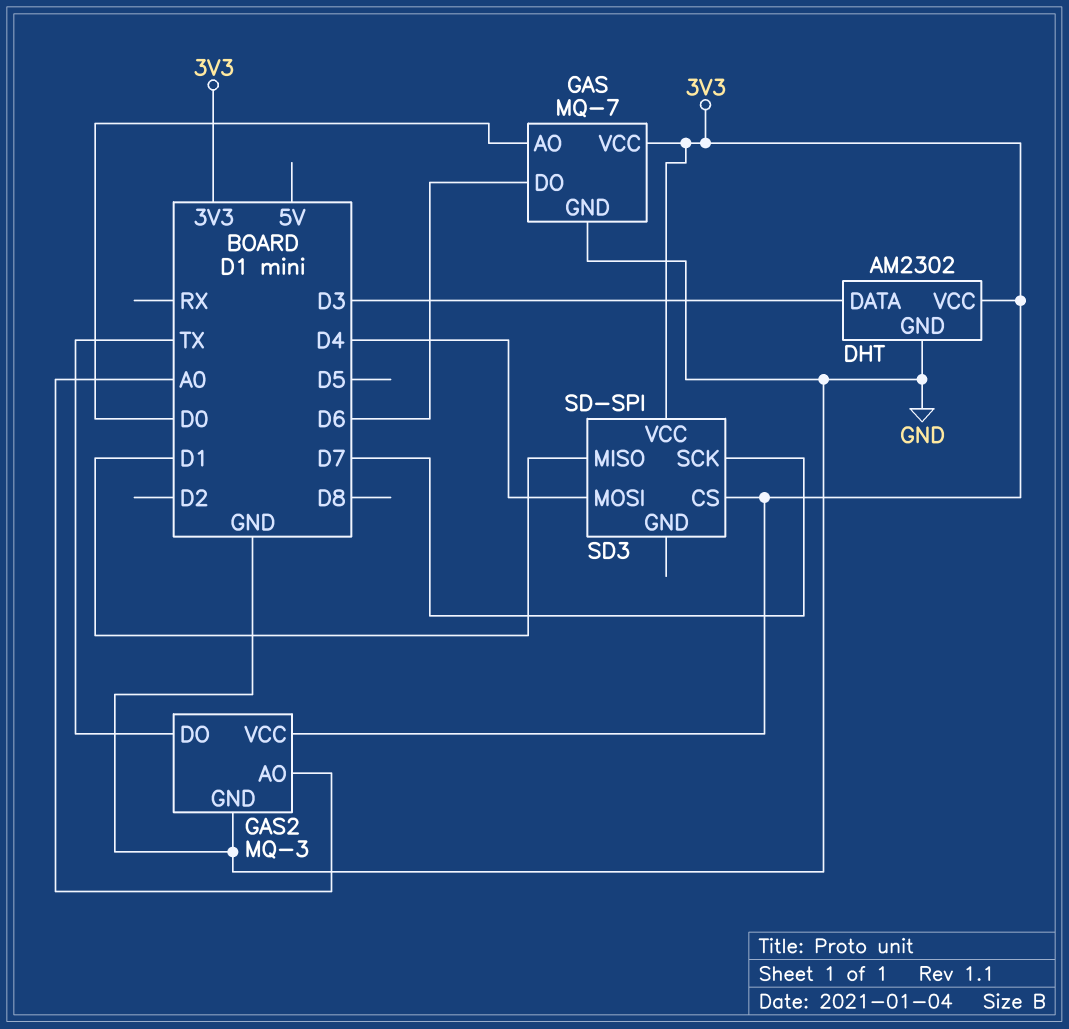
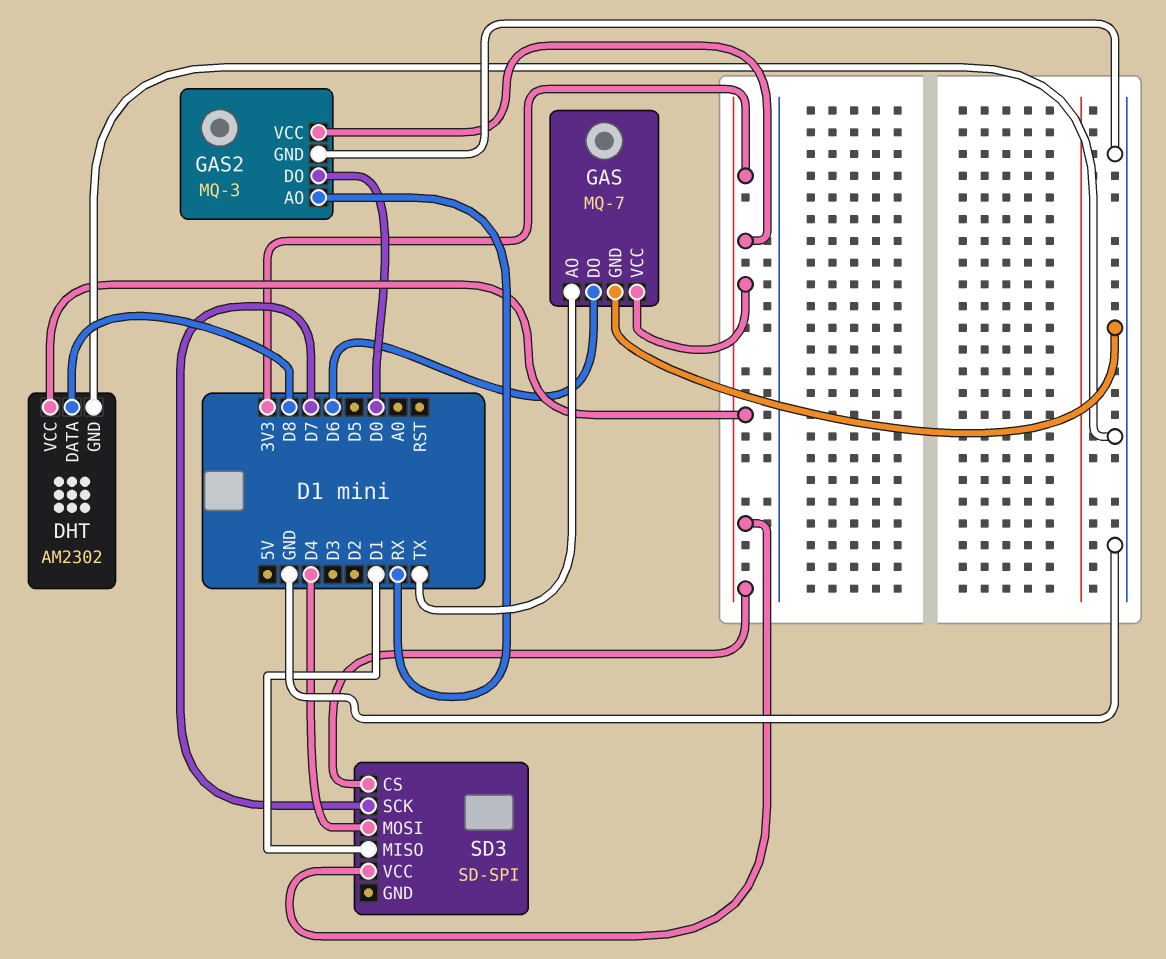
DHT pin DATA: D3 -> D8
GAS pin AO: D0 -> TX
GAS2 pin AO: A0 -> RX
GAS2 pin DO: TX -> D0

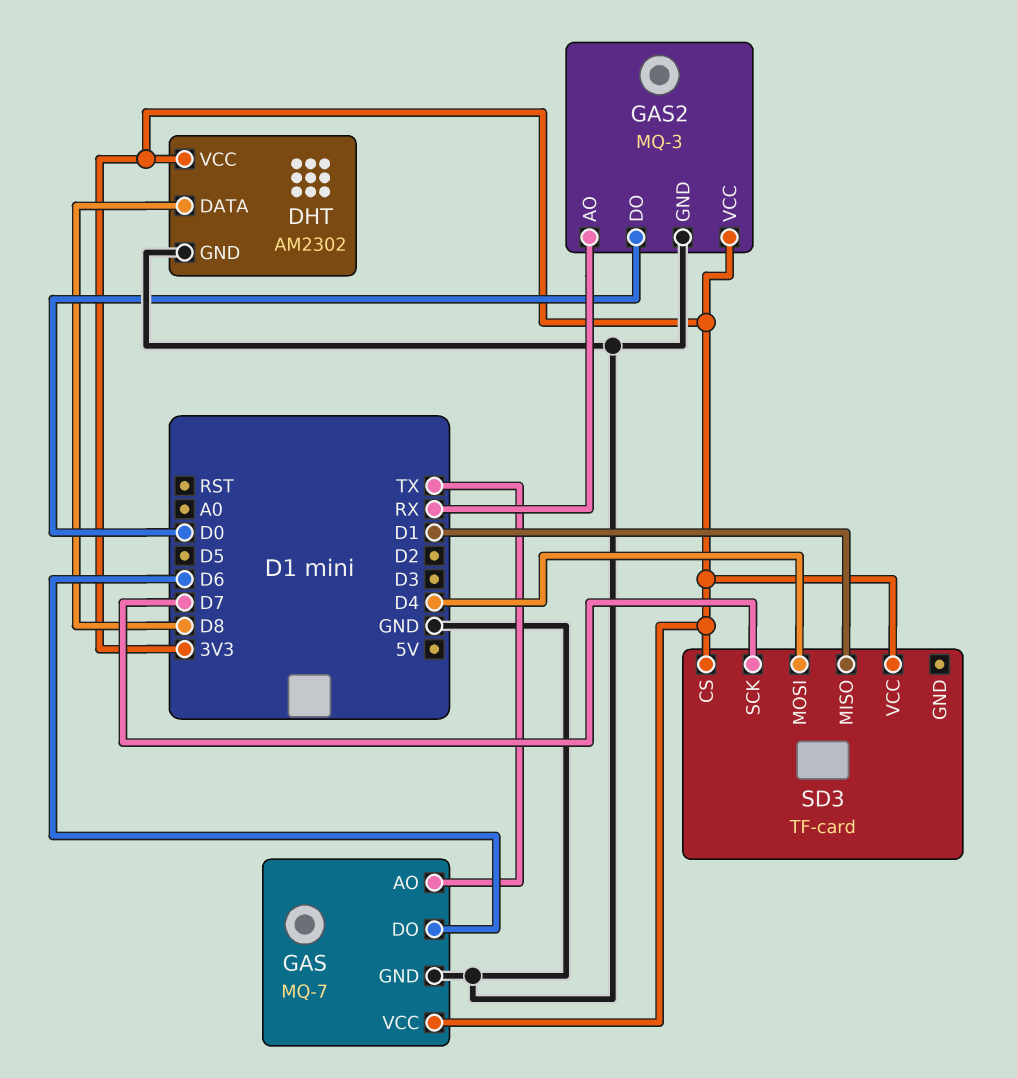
SD3: SD-SPI -> TF-card

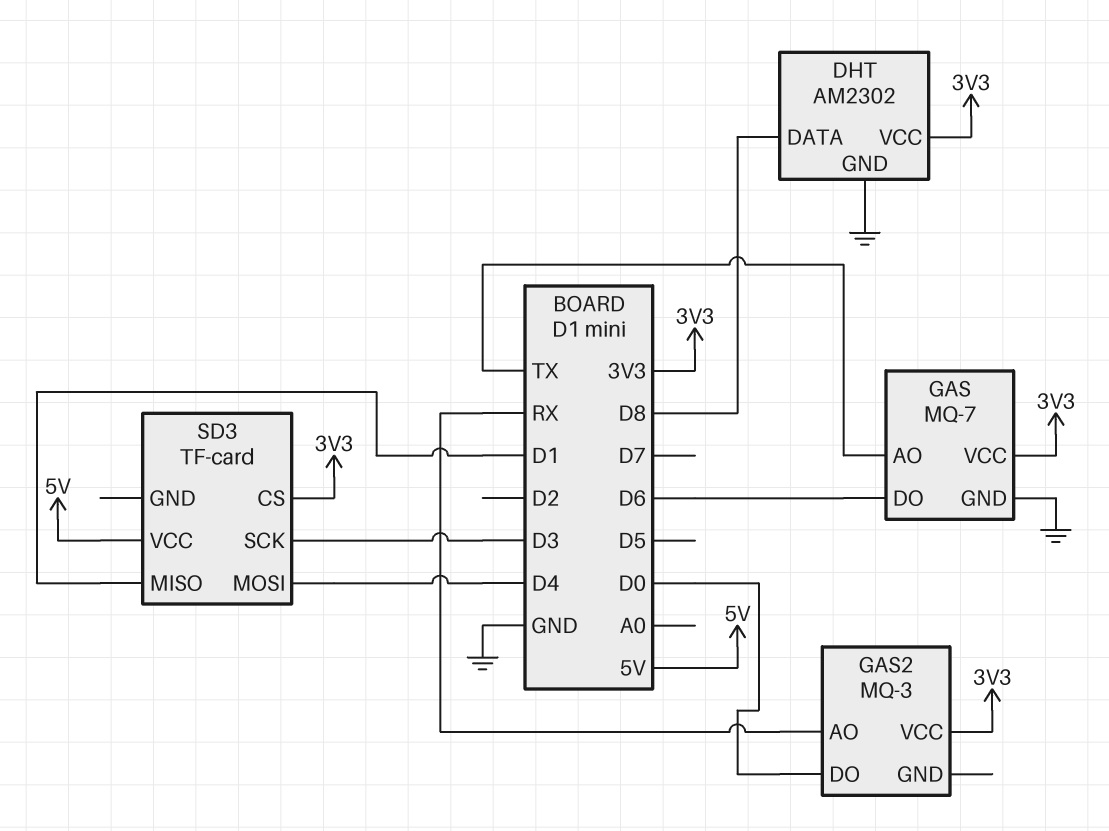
GAS2 pin GND: GND -> none
SD3 pin SCK: D7 -> D3
SD3 pin VCC: 3V3 -> 5V

